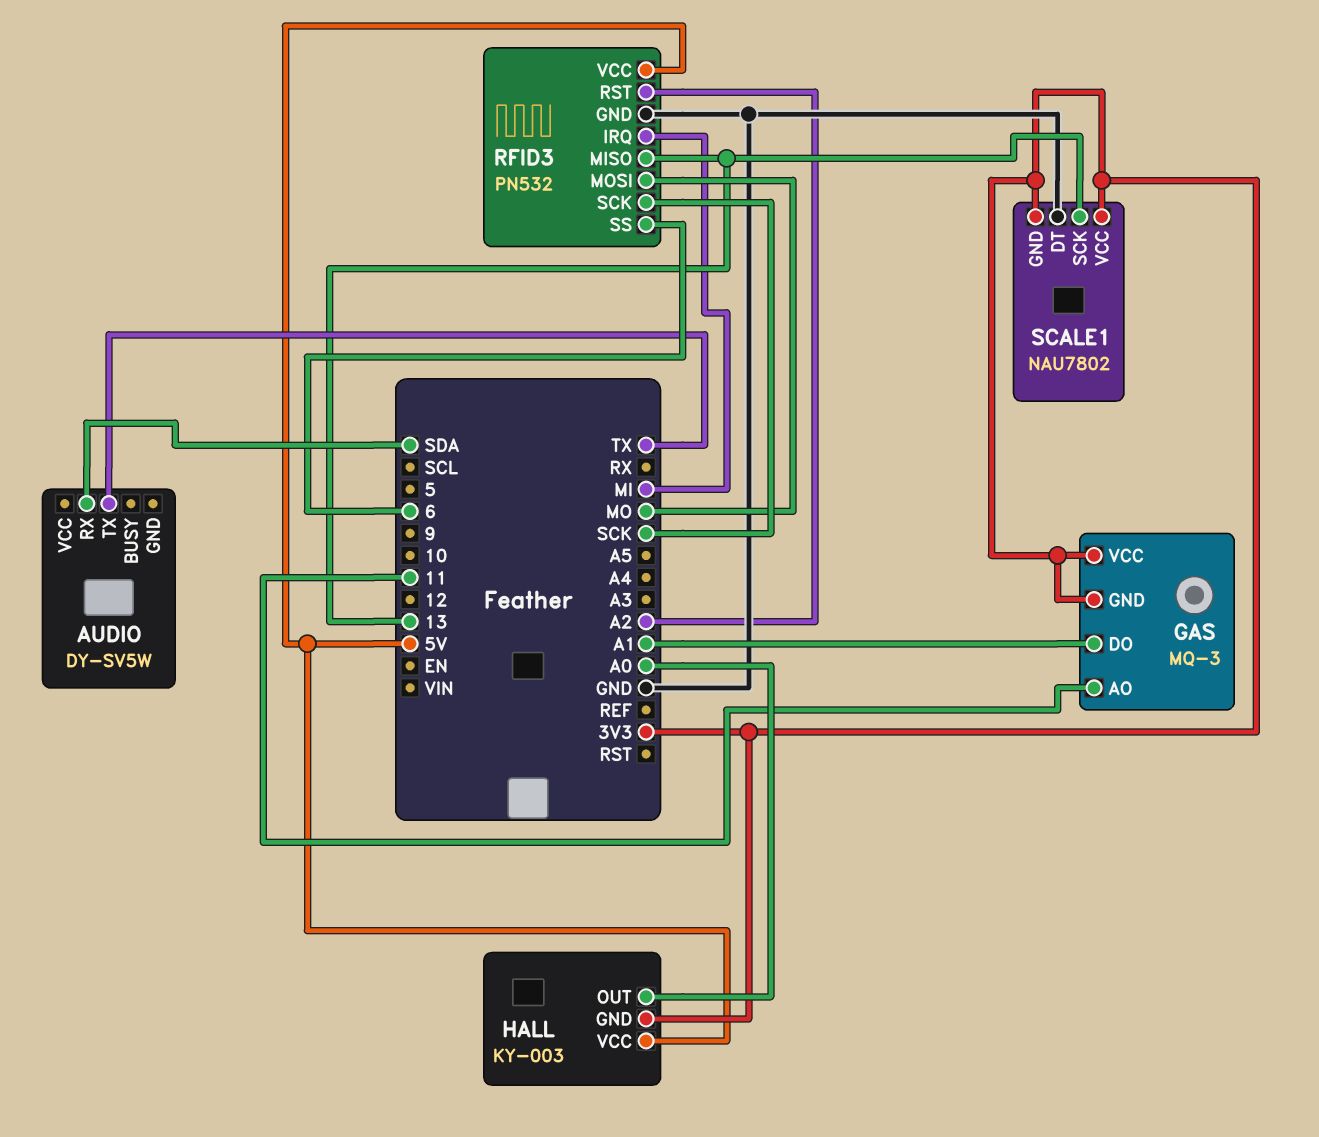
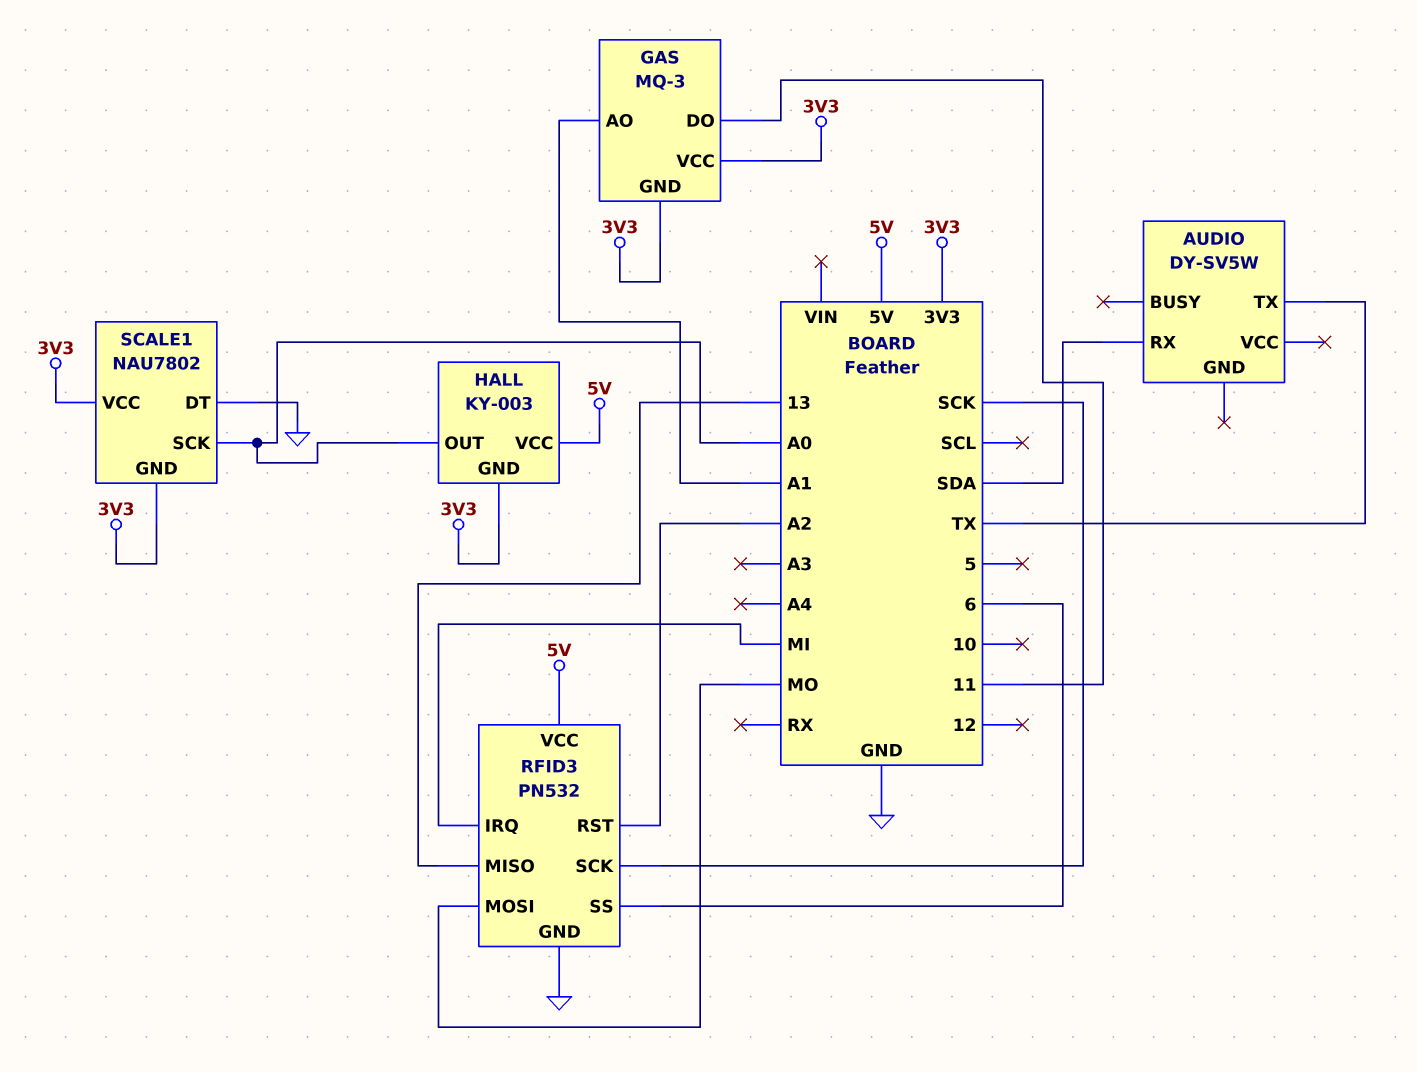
GAS pin AO: 11 -> A1
GAS pin DO: A1 -> 11
SCALE1 pin SCK: 13 -> A0

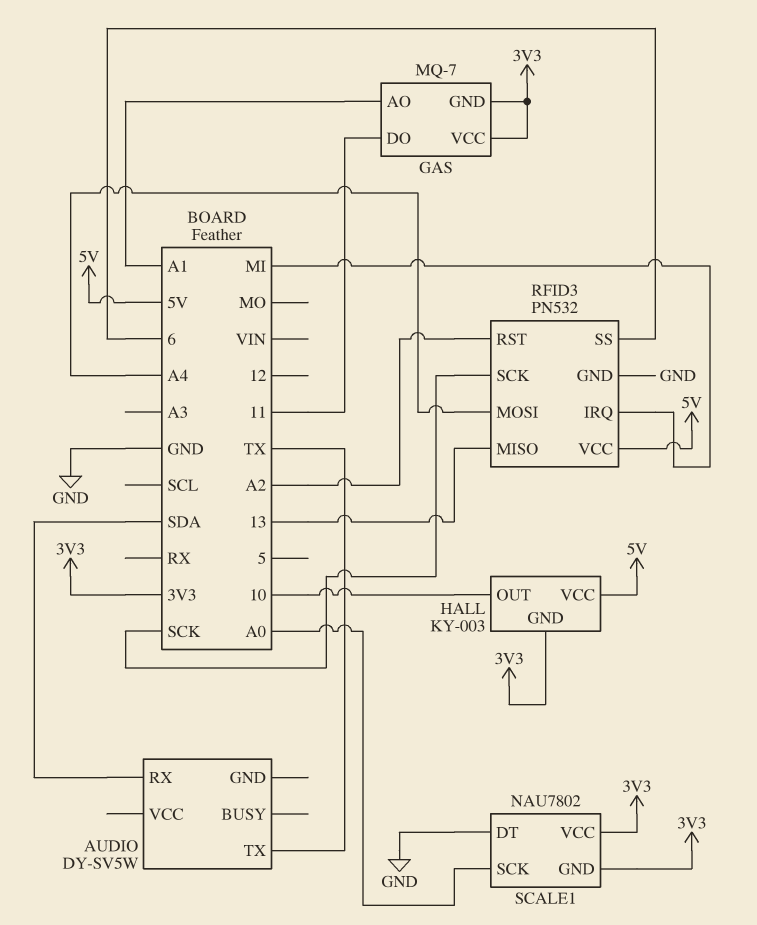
GAS: MQ-3 -> MQ-7
HALL pin OUT: A0 -> 10
RFID3 pin MOSI: MO -> A4

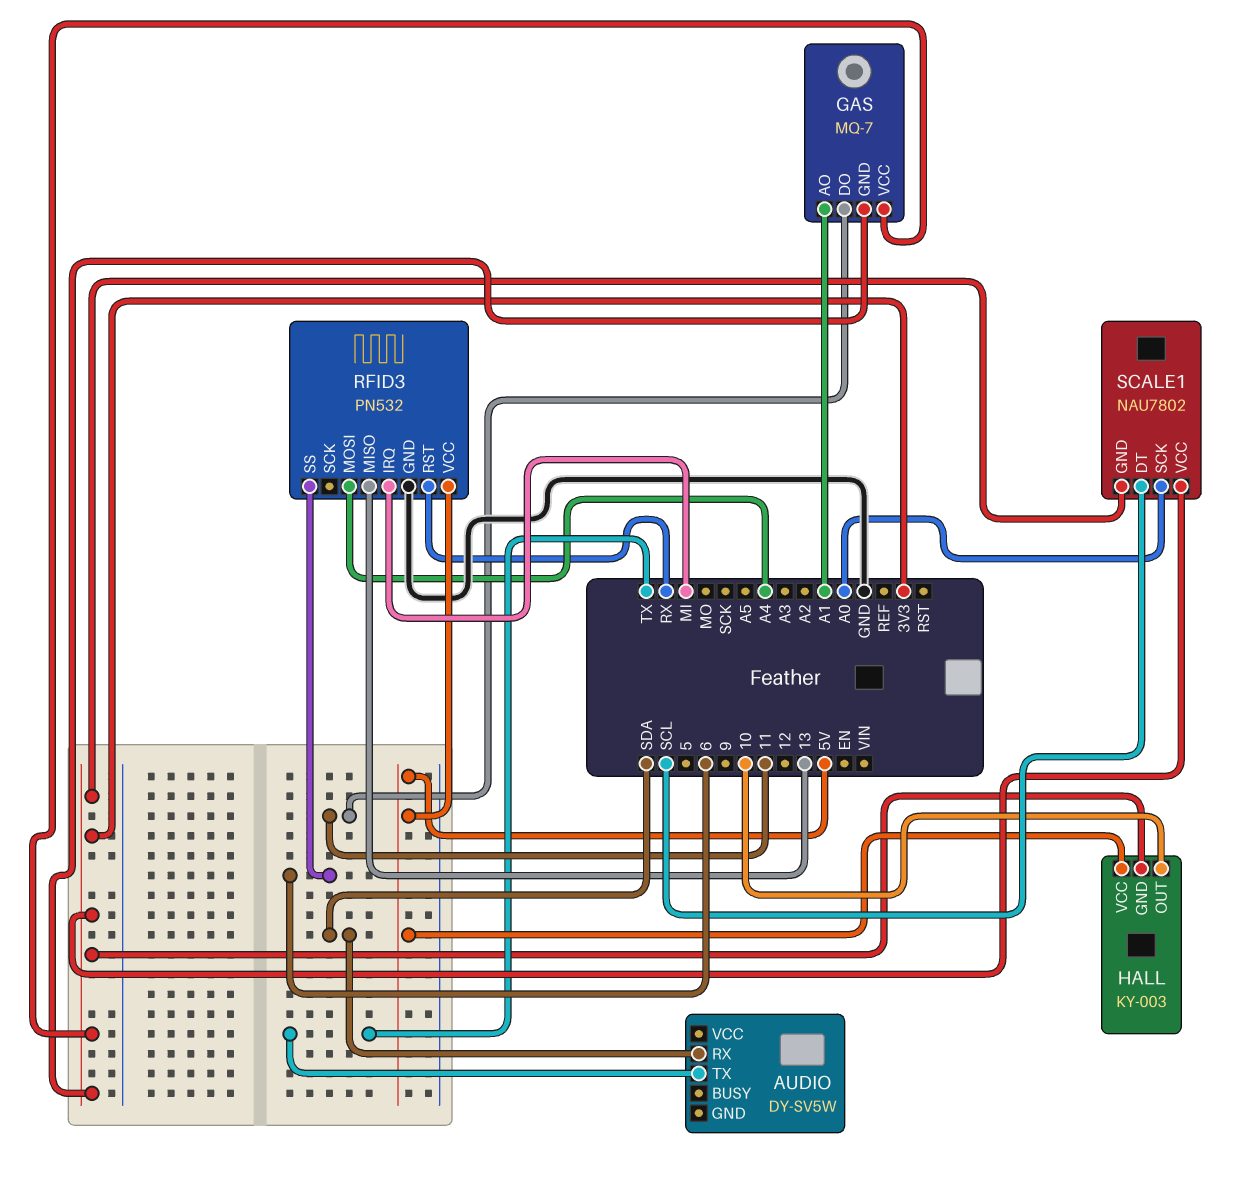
RFID3 pin RST: A2 -> RX
RFID3 pin SCK: SCK -> none
SCALE1 pin DT: GND -> SCL

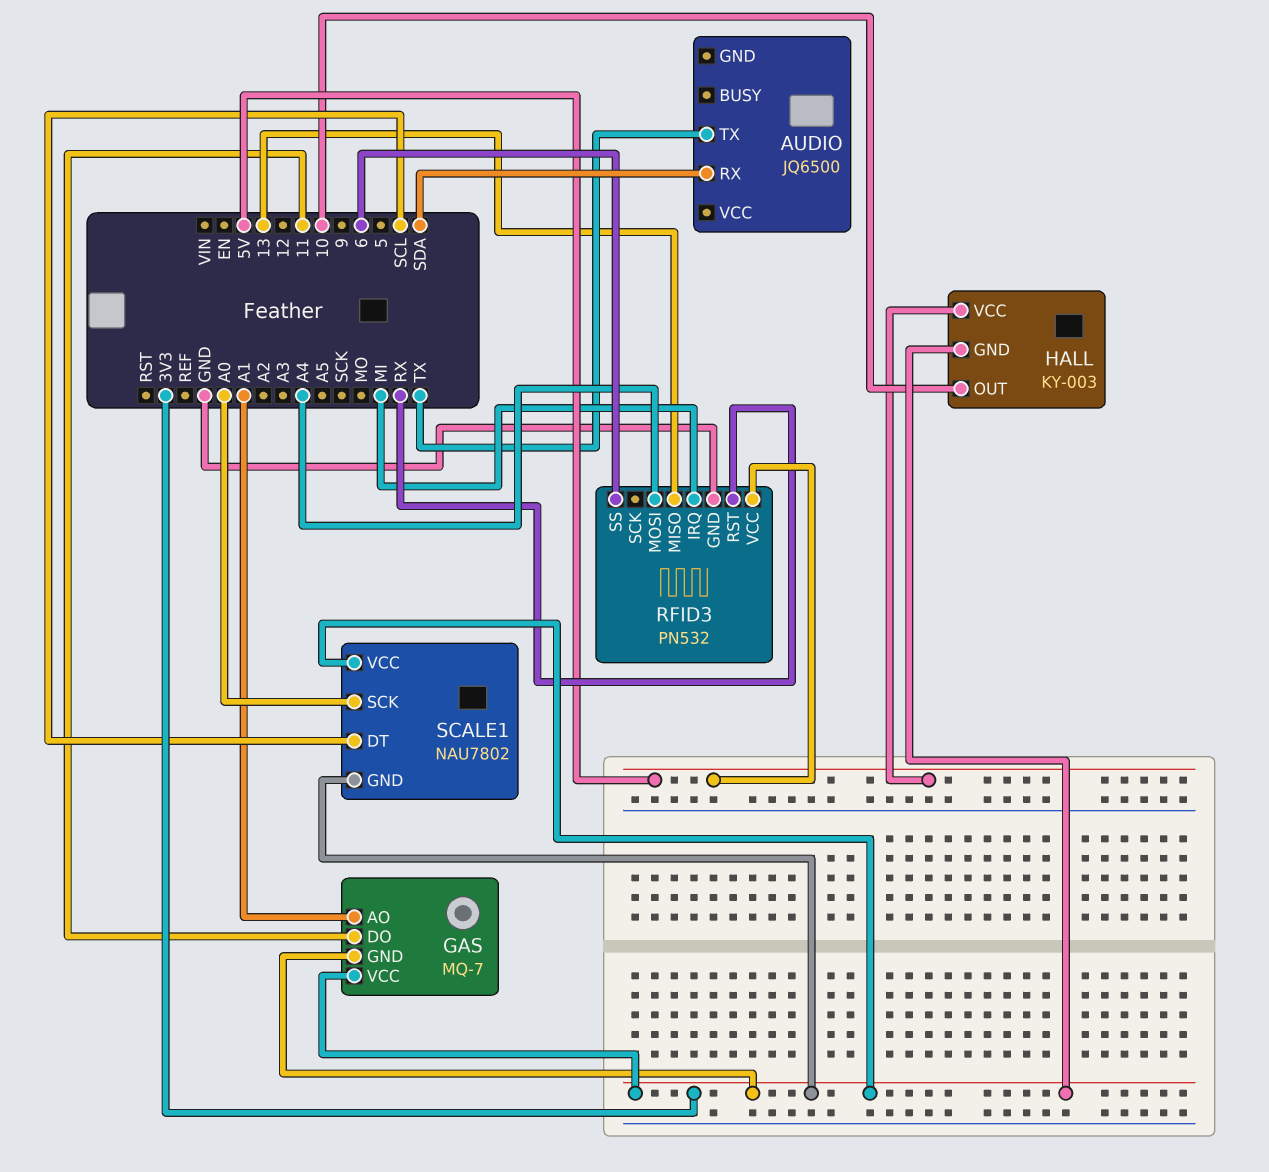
AUDIO: DY-SV5W -> JQ6500

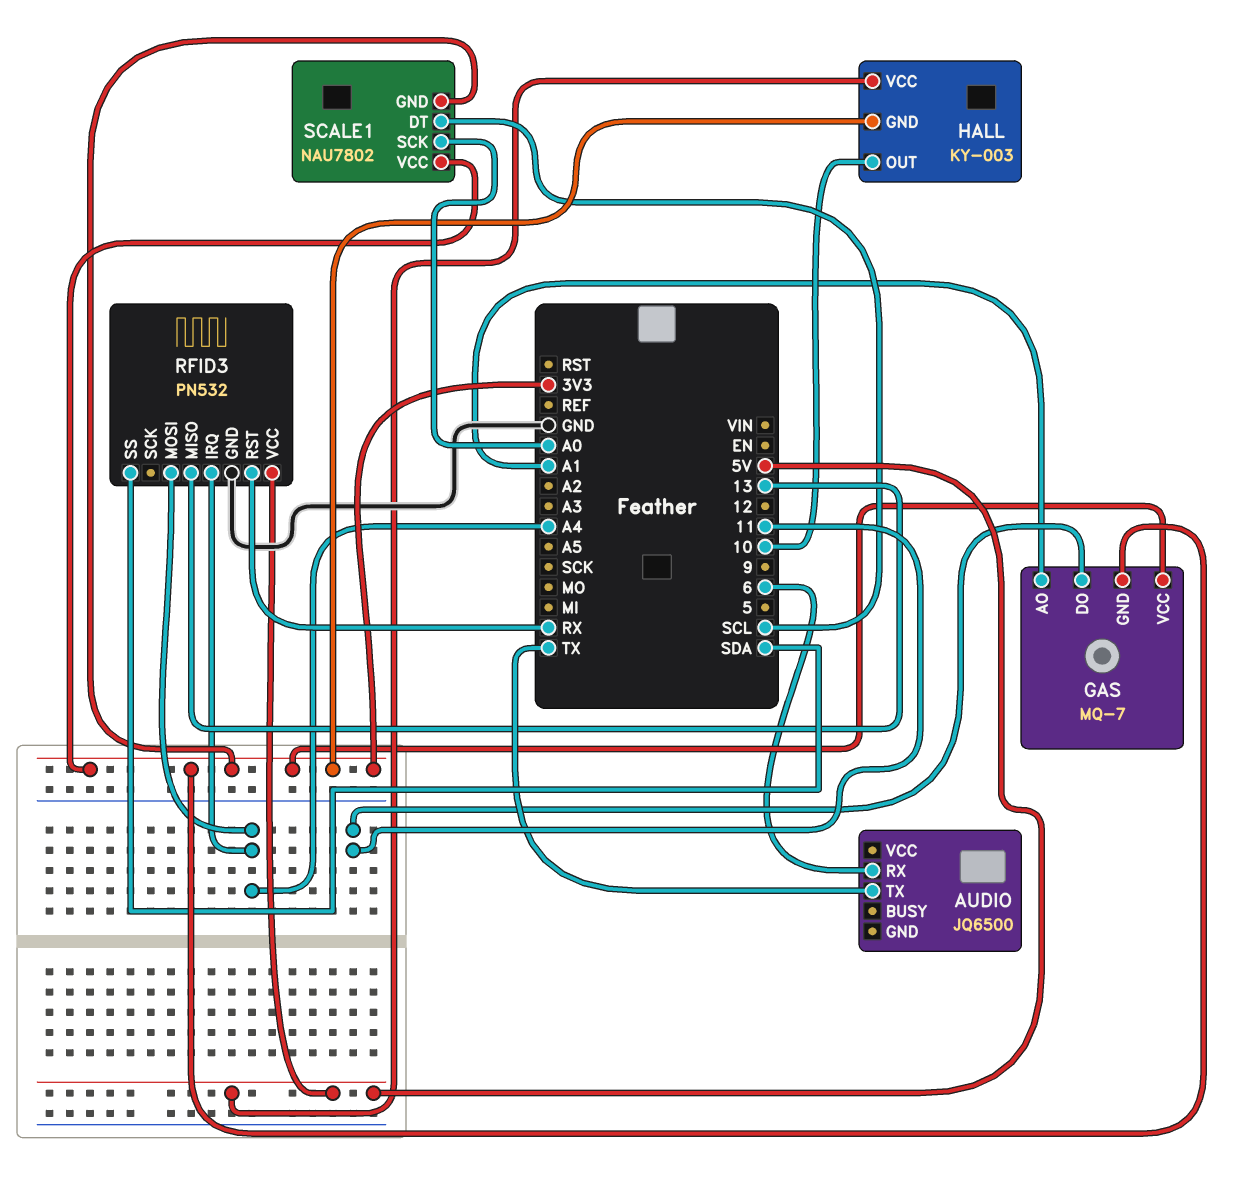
AUDIO pin RX: SDA -> 6
RFID3 pin IRQ: MI -> A4
RFID3 pin SS: 6 -> SDA

